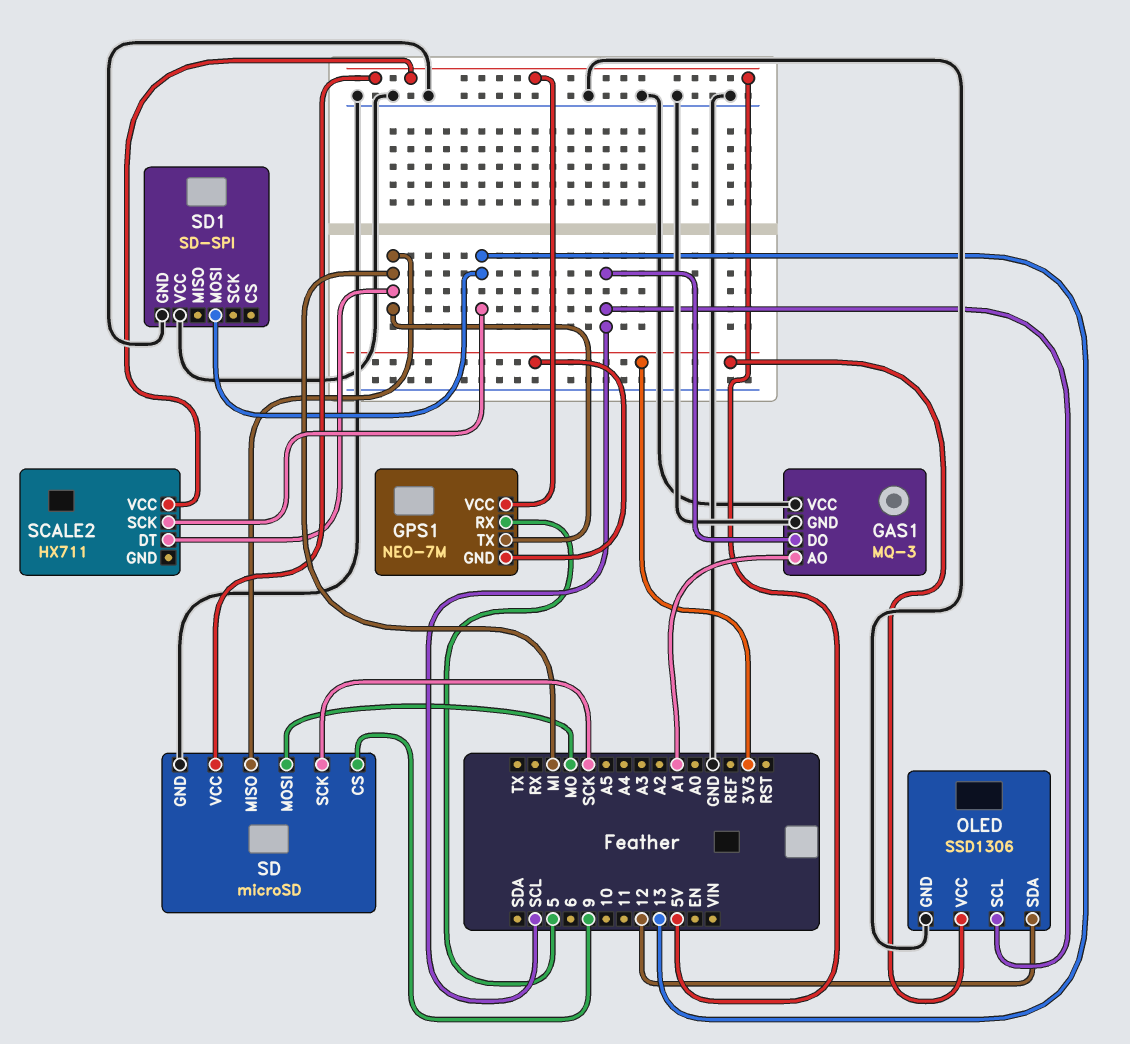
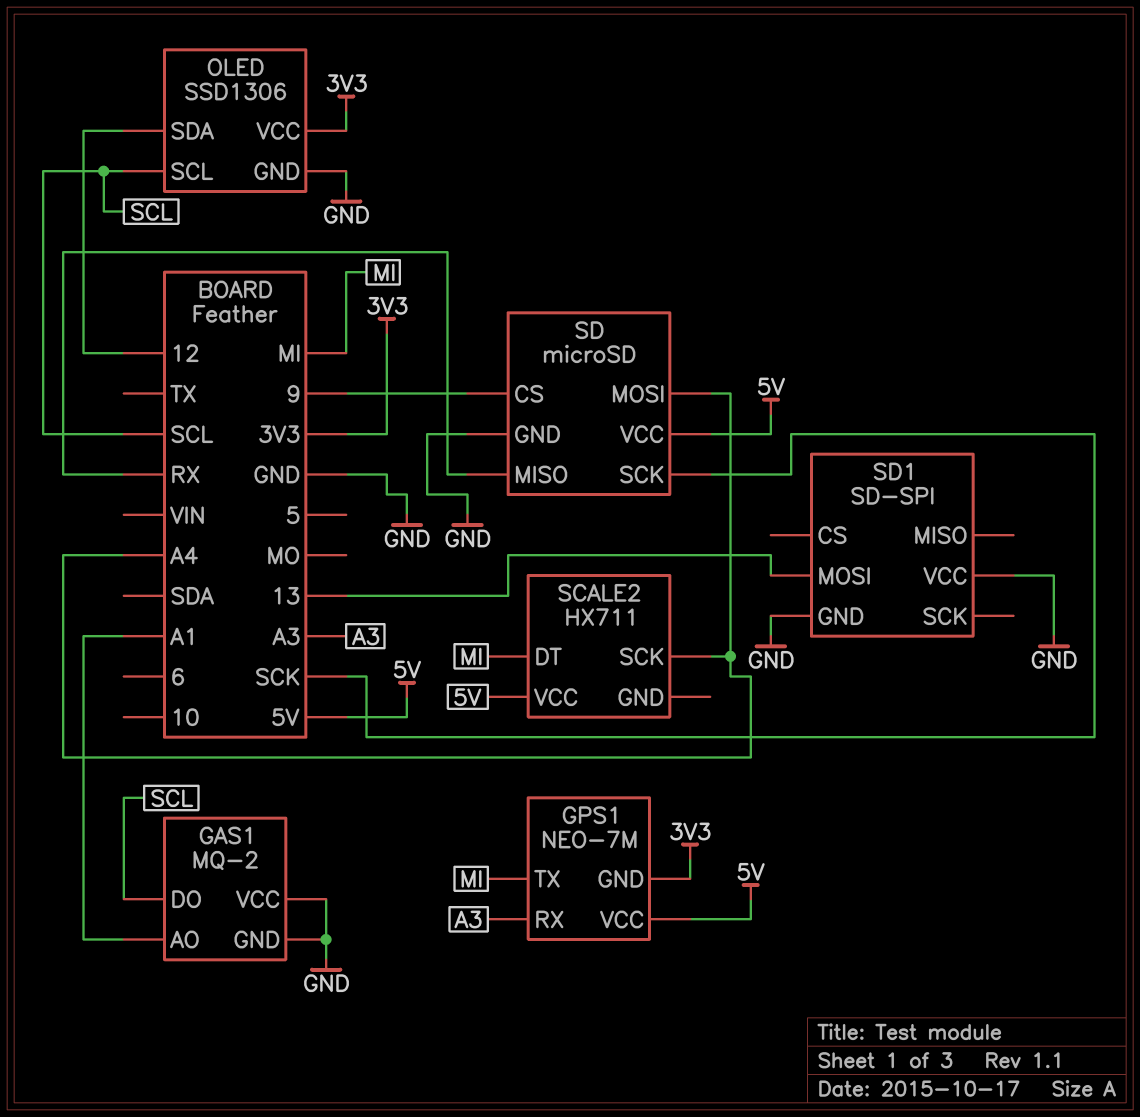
GAS1: MQ-3 -> MQ-2
GPS1 pin RX: 5 -> A3
SCALE2 pin SCK: 13 -> A4
SD pin MISO: MI -> RX
SD pin MOSI: MO -> A4

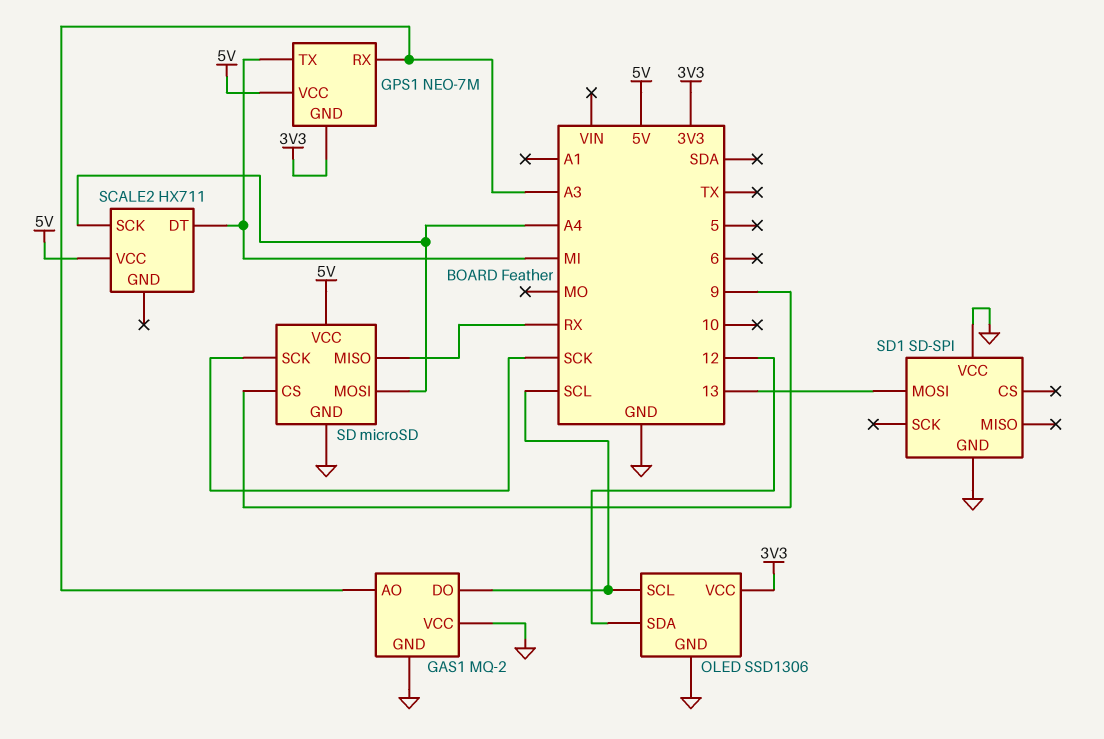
GAS1 pin AO: A1 -> A3

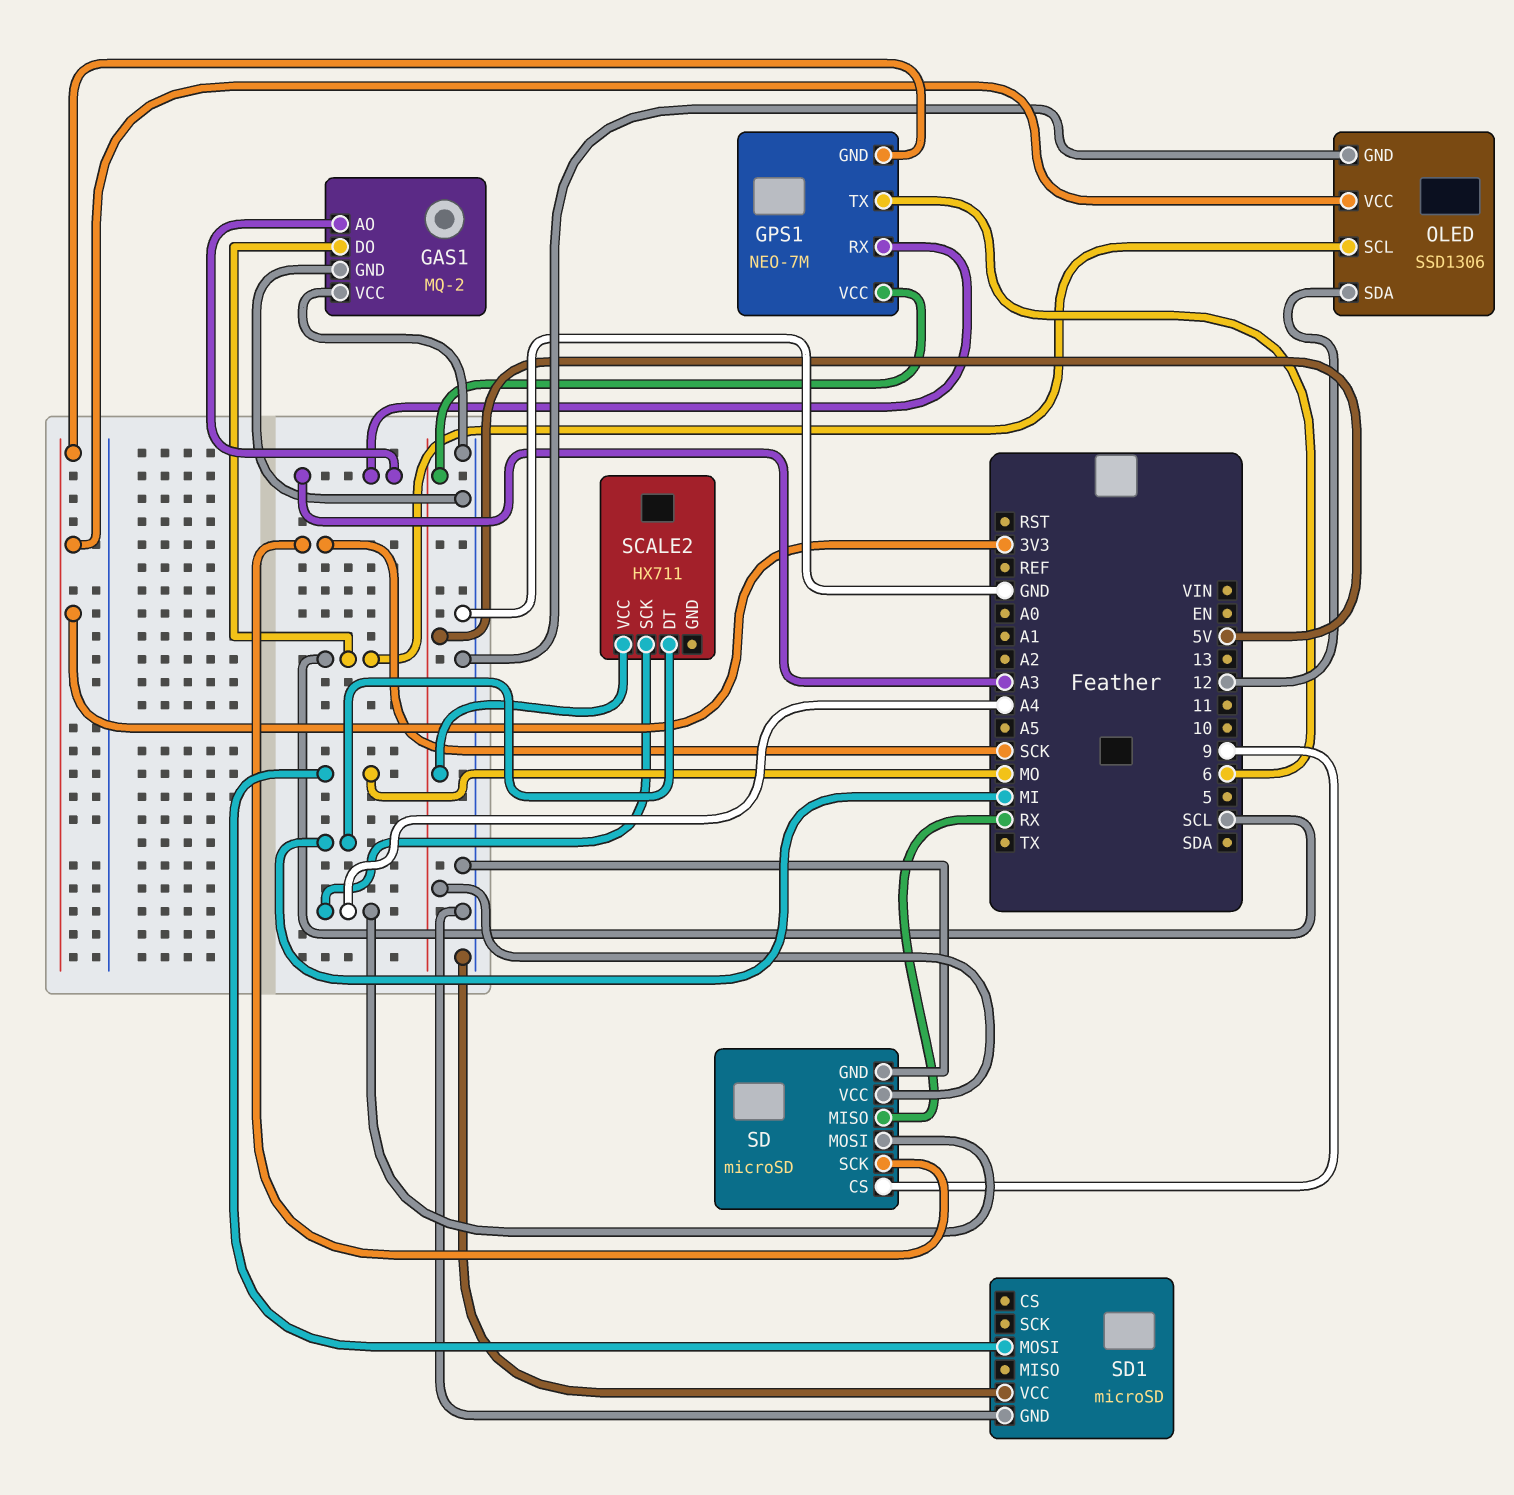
GPS1 pin TX: MI -> 6
SD1: SD-SPI -> microSD
SD1 pin MOSI: 13 -> MO

